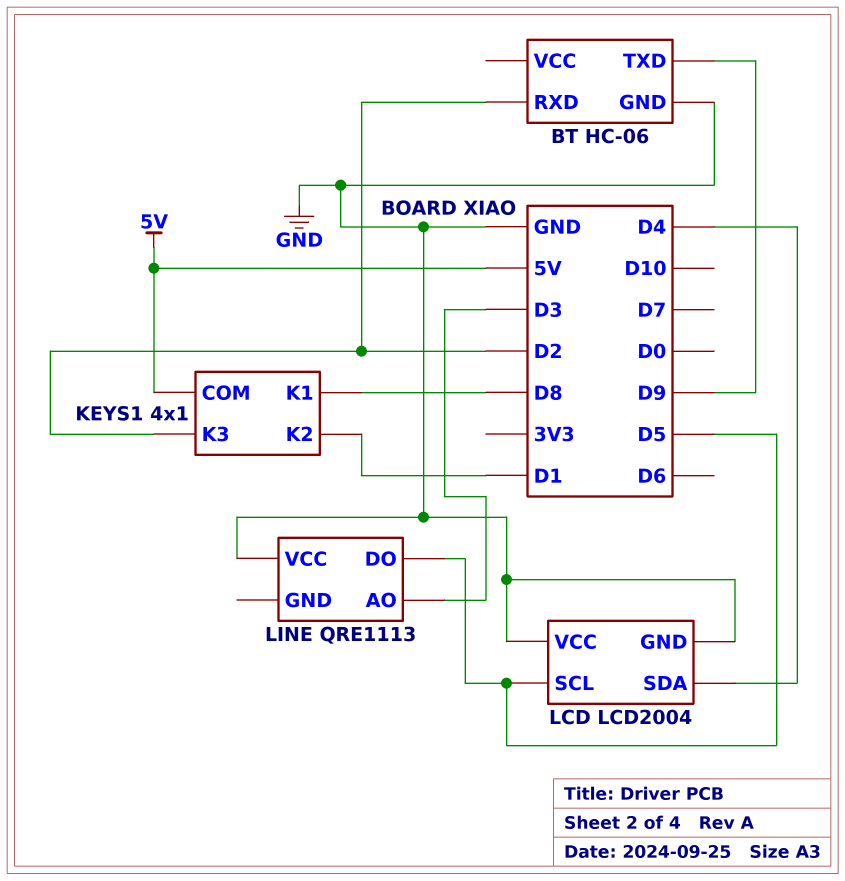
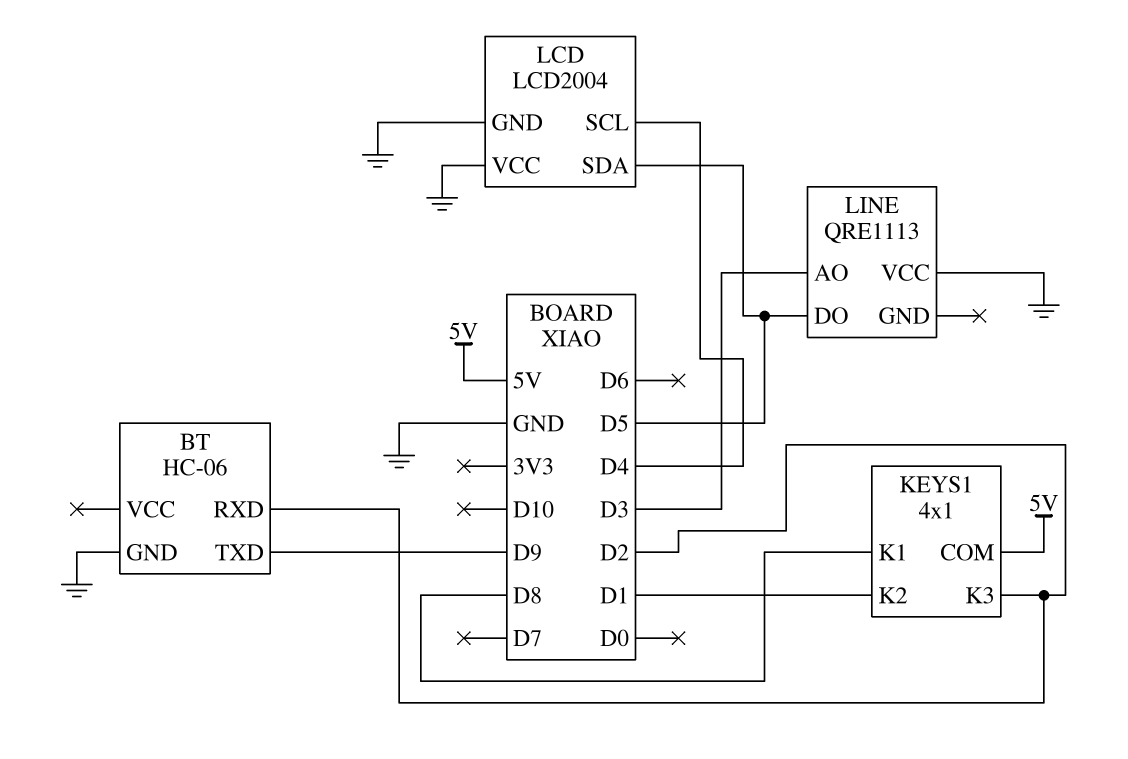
LCD pin SCL: D5 -> D4
LCD pin SDA: D4 -> D5

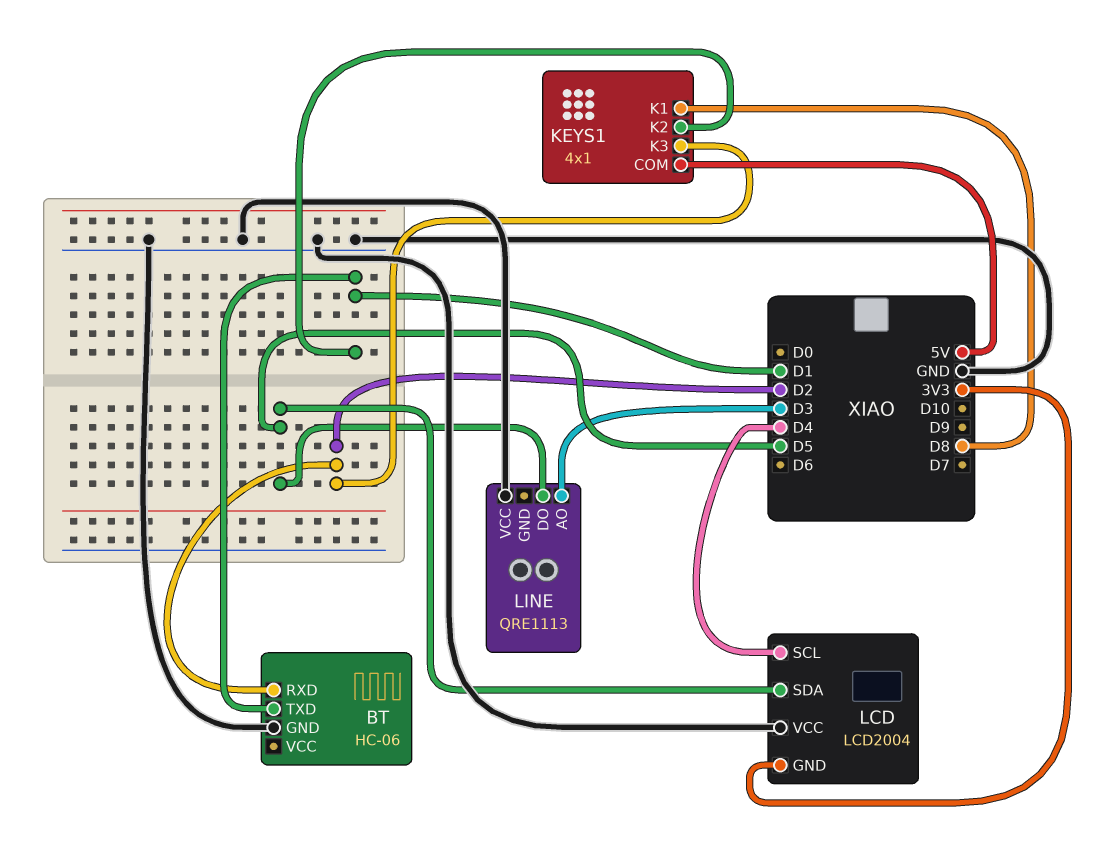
BT pin TXD: D9 -> D1
LCD pin GND: GND -> 3V3

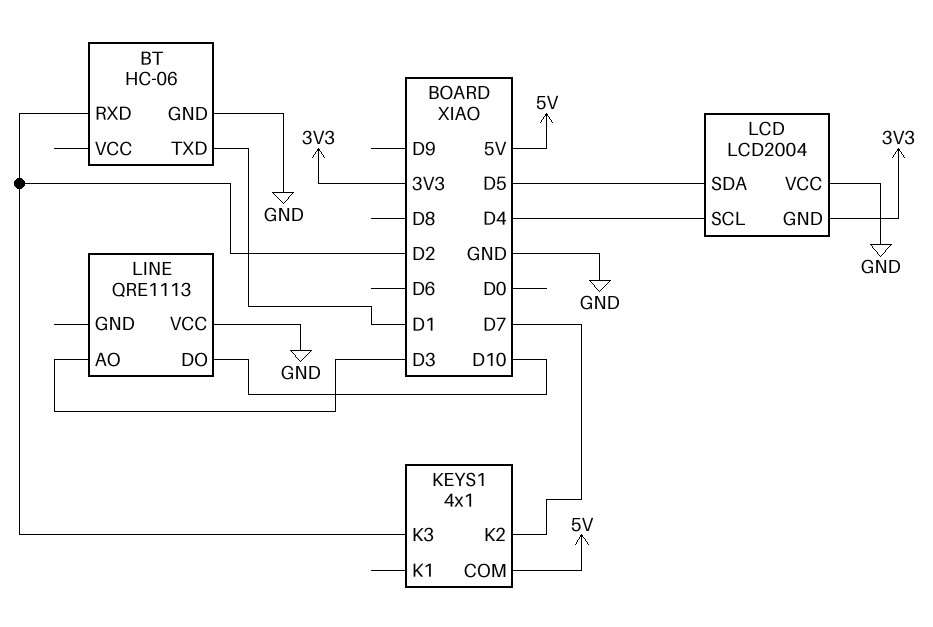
KEYS1 pin K1: D8 -> none
KEYS1 pin K2: D1 -> D7
LINE pin DO: D5 -> D10

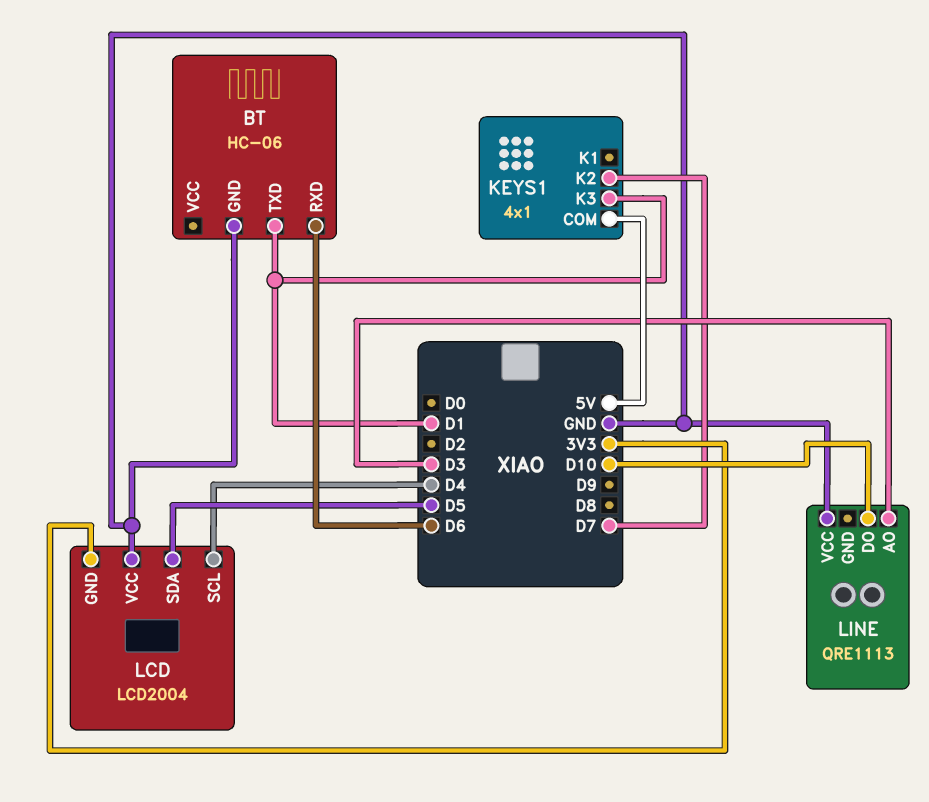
BT pin RXD: D2 -> D6
KEYS1 pin K3: D2 -> D1

